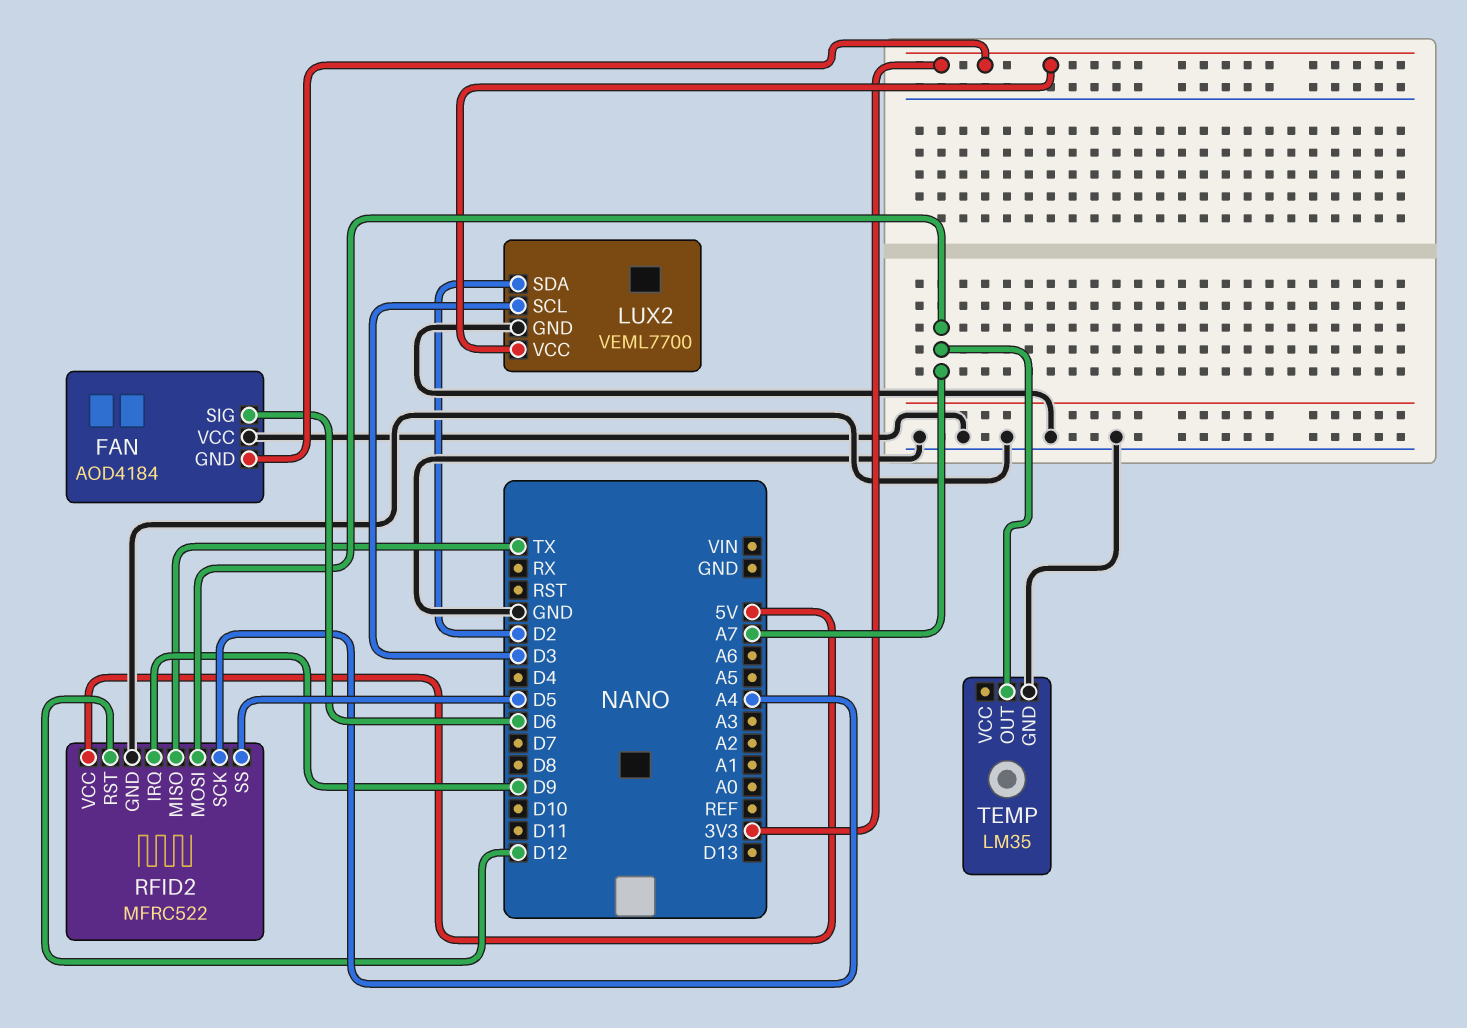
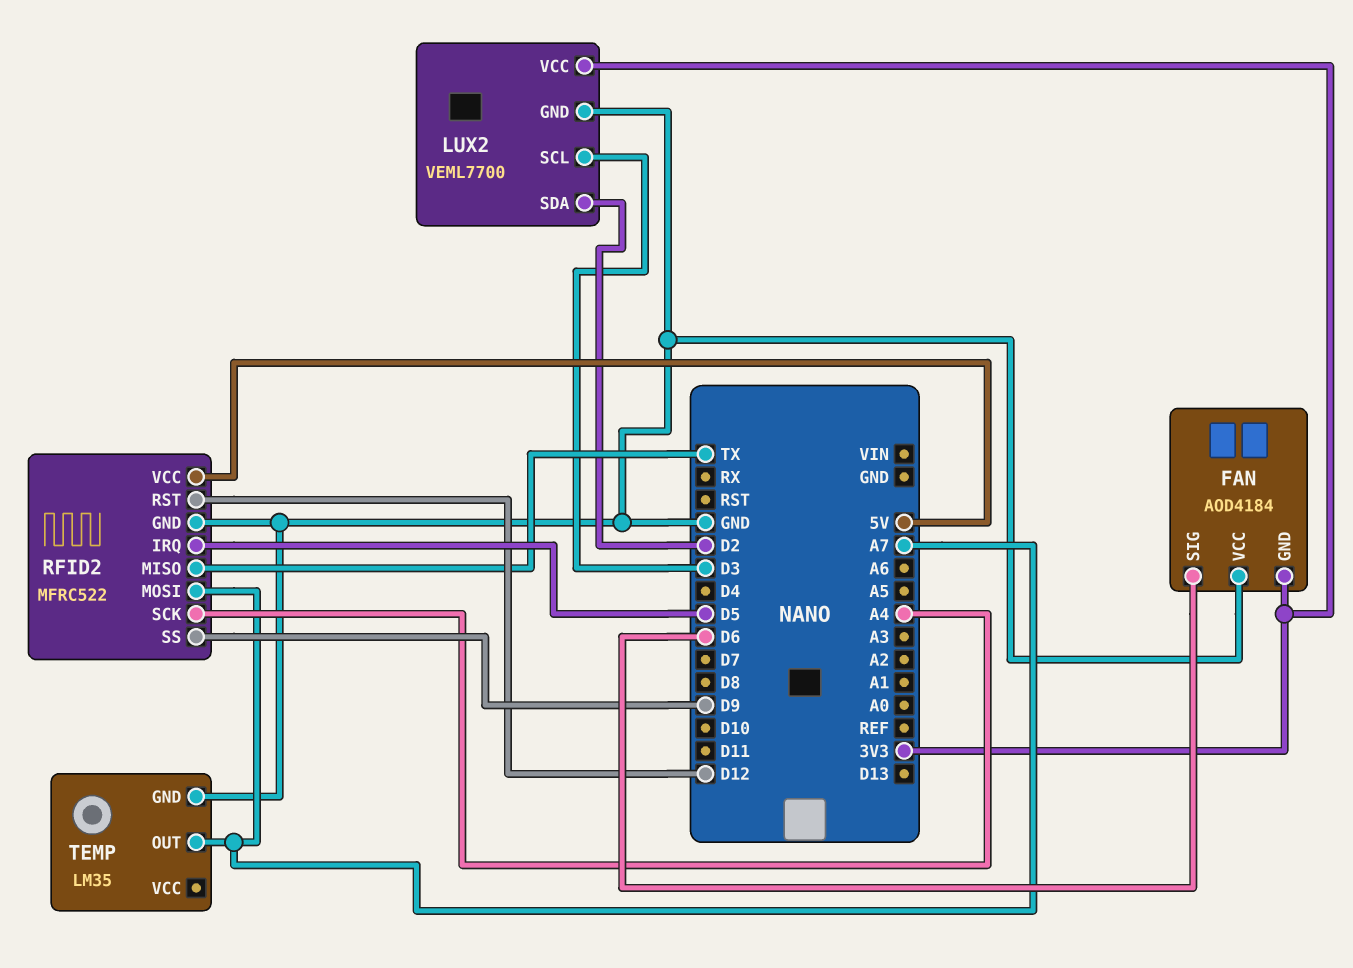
RFID2 pin IRQ: D9 -> D5
RFID2 pin SS: D5 -> D9

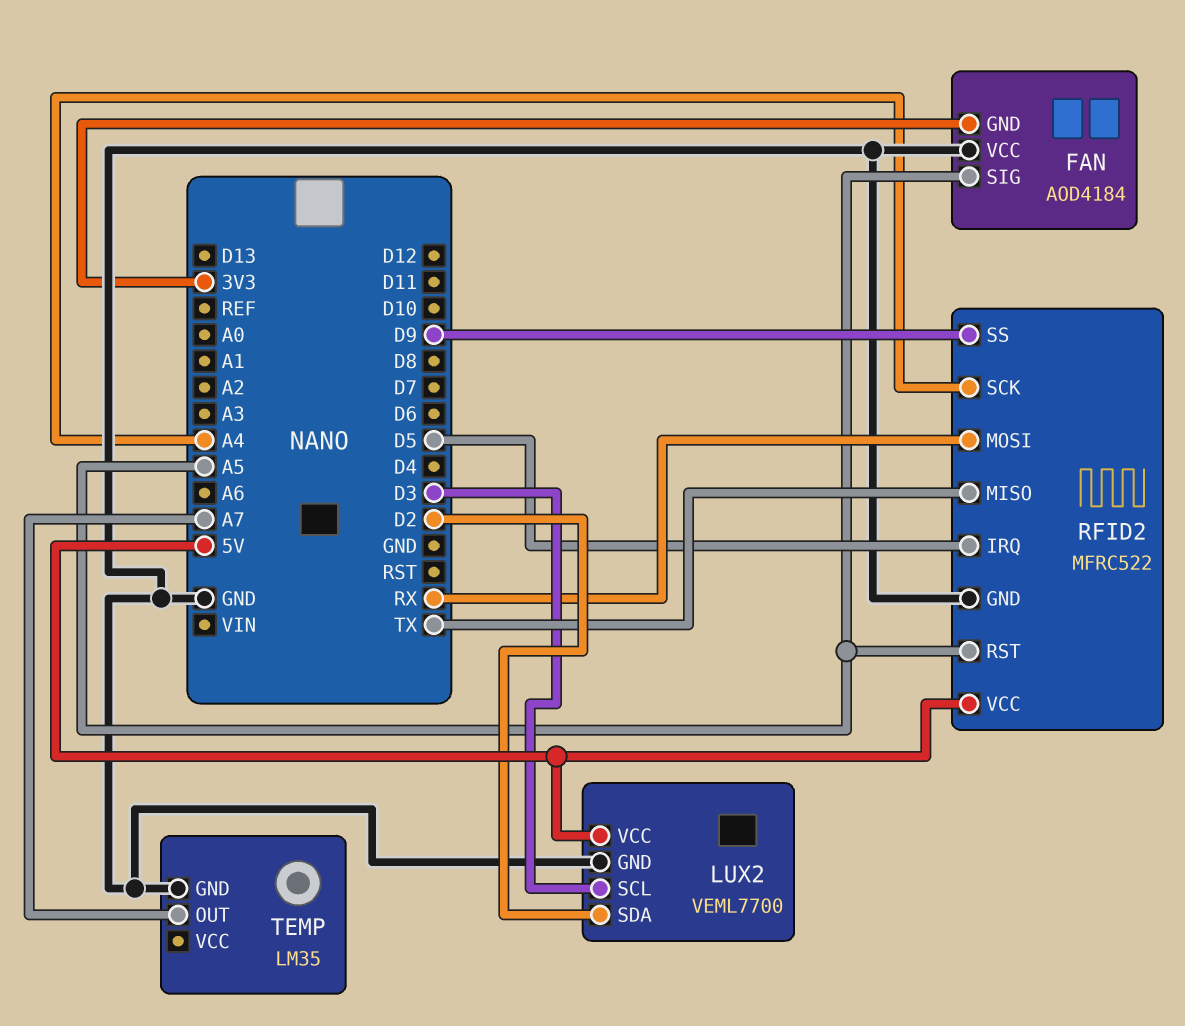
FAN pin SIG: D6 -> A5
LUX2 pin VCC: 3V3 -> 5V
RFID2 pin MOSI: A7 -> RX
RFID2 pin RST: D12 -> A5

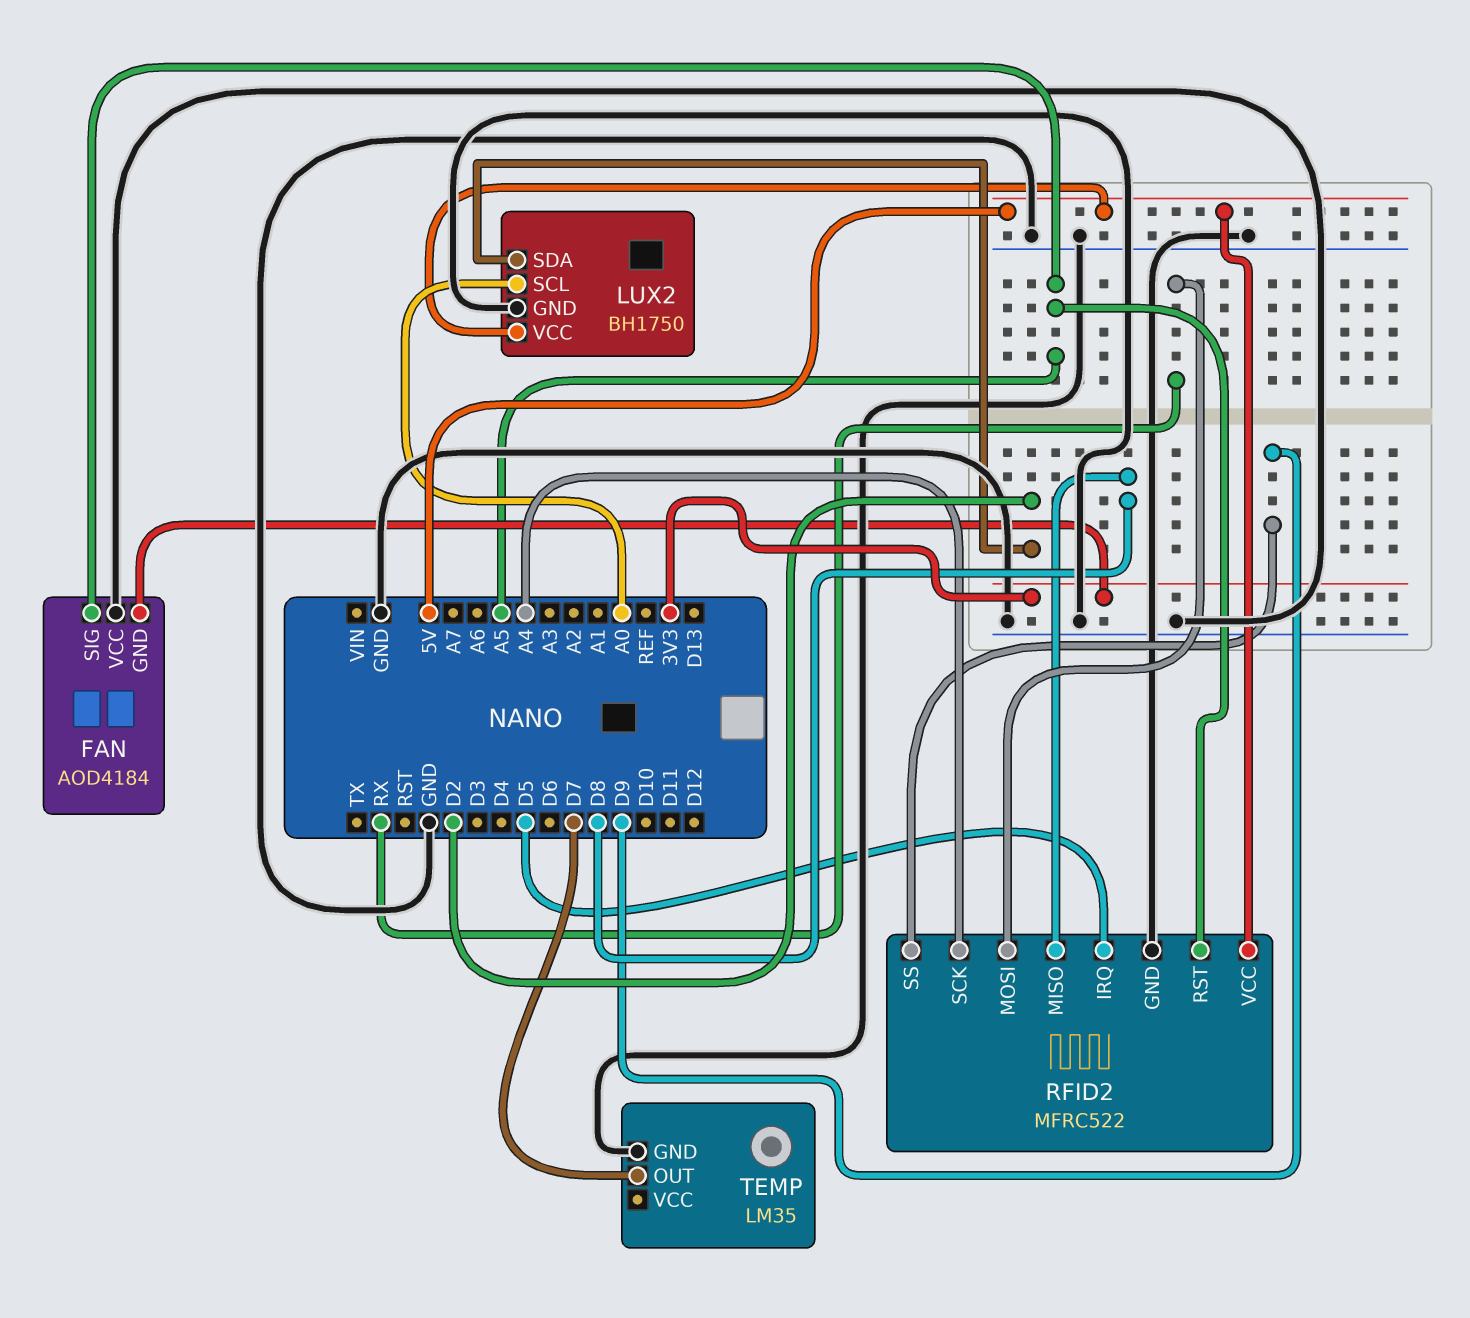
LUX2: VEML7700 -> BH1750
LUX2 pin SCL: D3 -> A0
RFID2 pin MISO: TX -> D8
TEMP pin OUT: A7 -> D7

